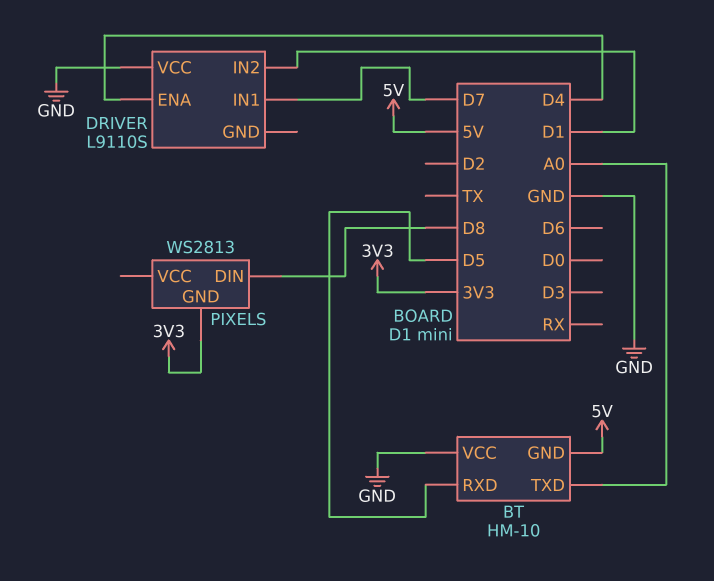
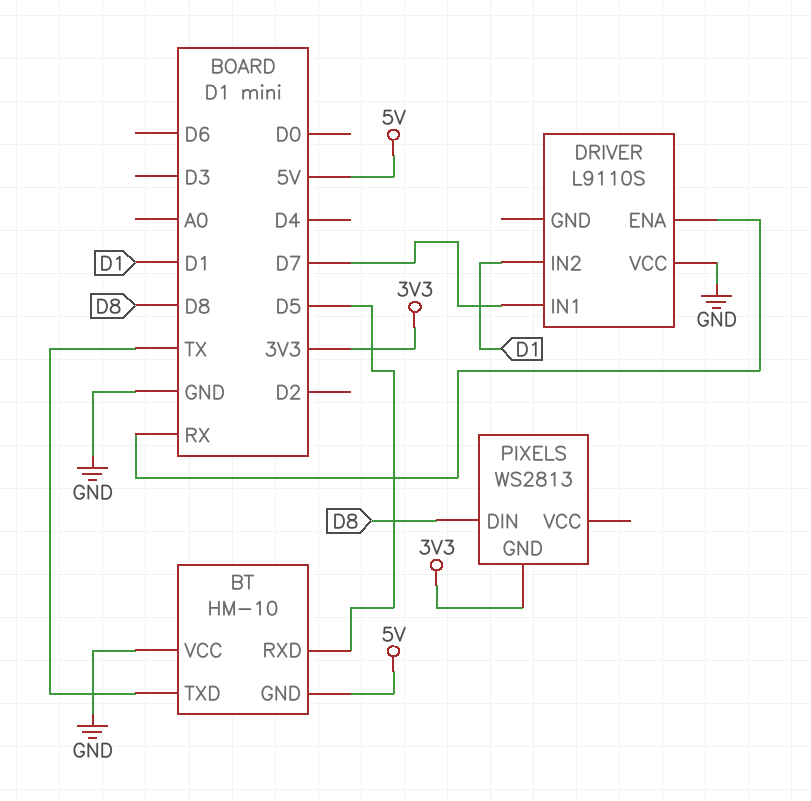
BT pin TXD: A0 -> TX
DRIVER pin ENA: D4 -> RX

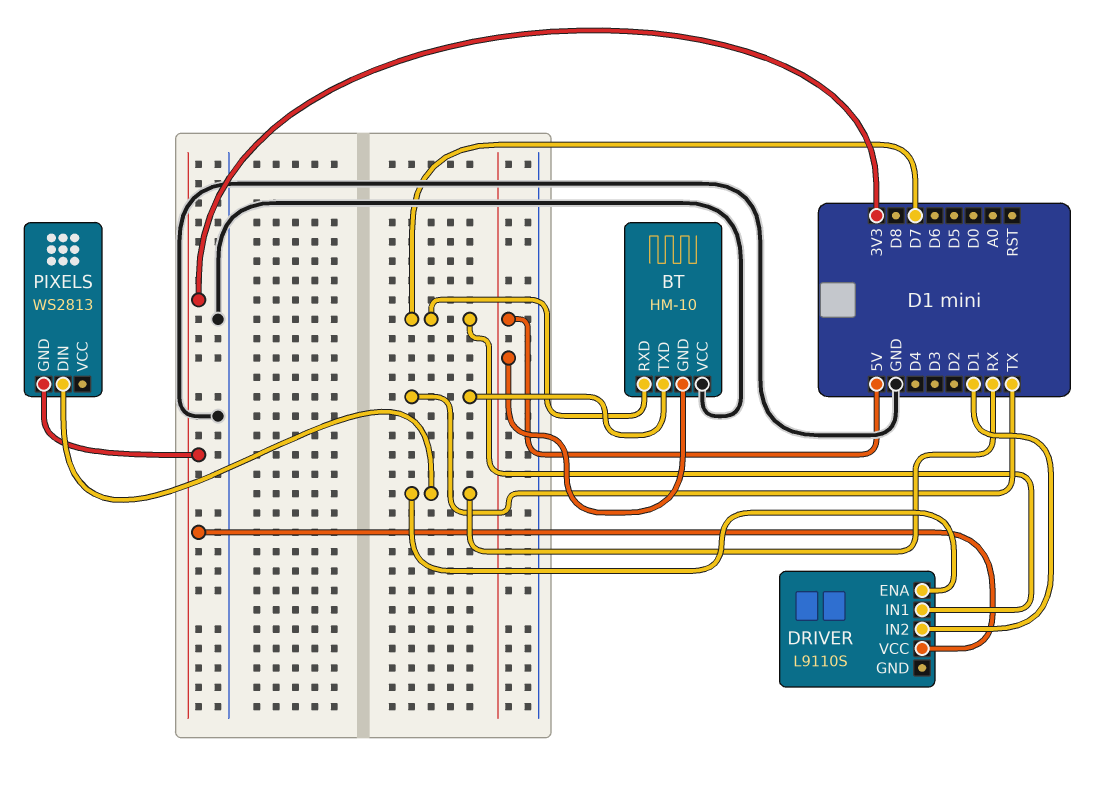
BT pin RXD: D5 -> D7
DRIVER pin VCC: GND -> 3V3
PIXELS pin DIN: D8 -> RX

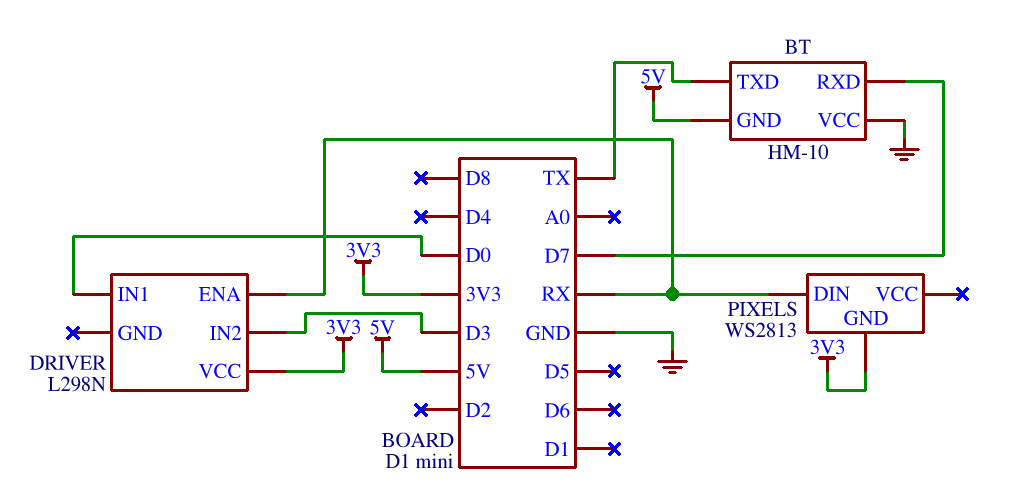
DRIVER: L9110S -> L298N
DRIVER pin IN1: D7 -> D0
DRIVER pin IN2: D1 -> D3

